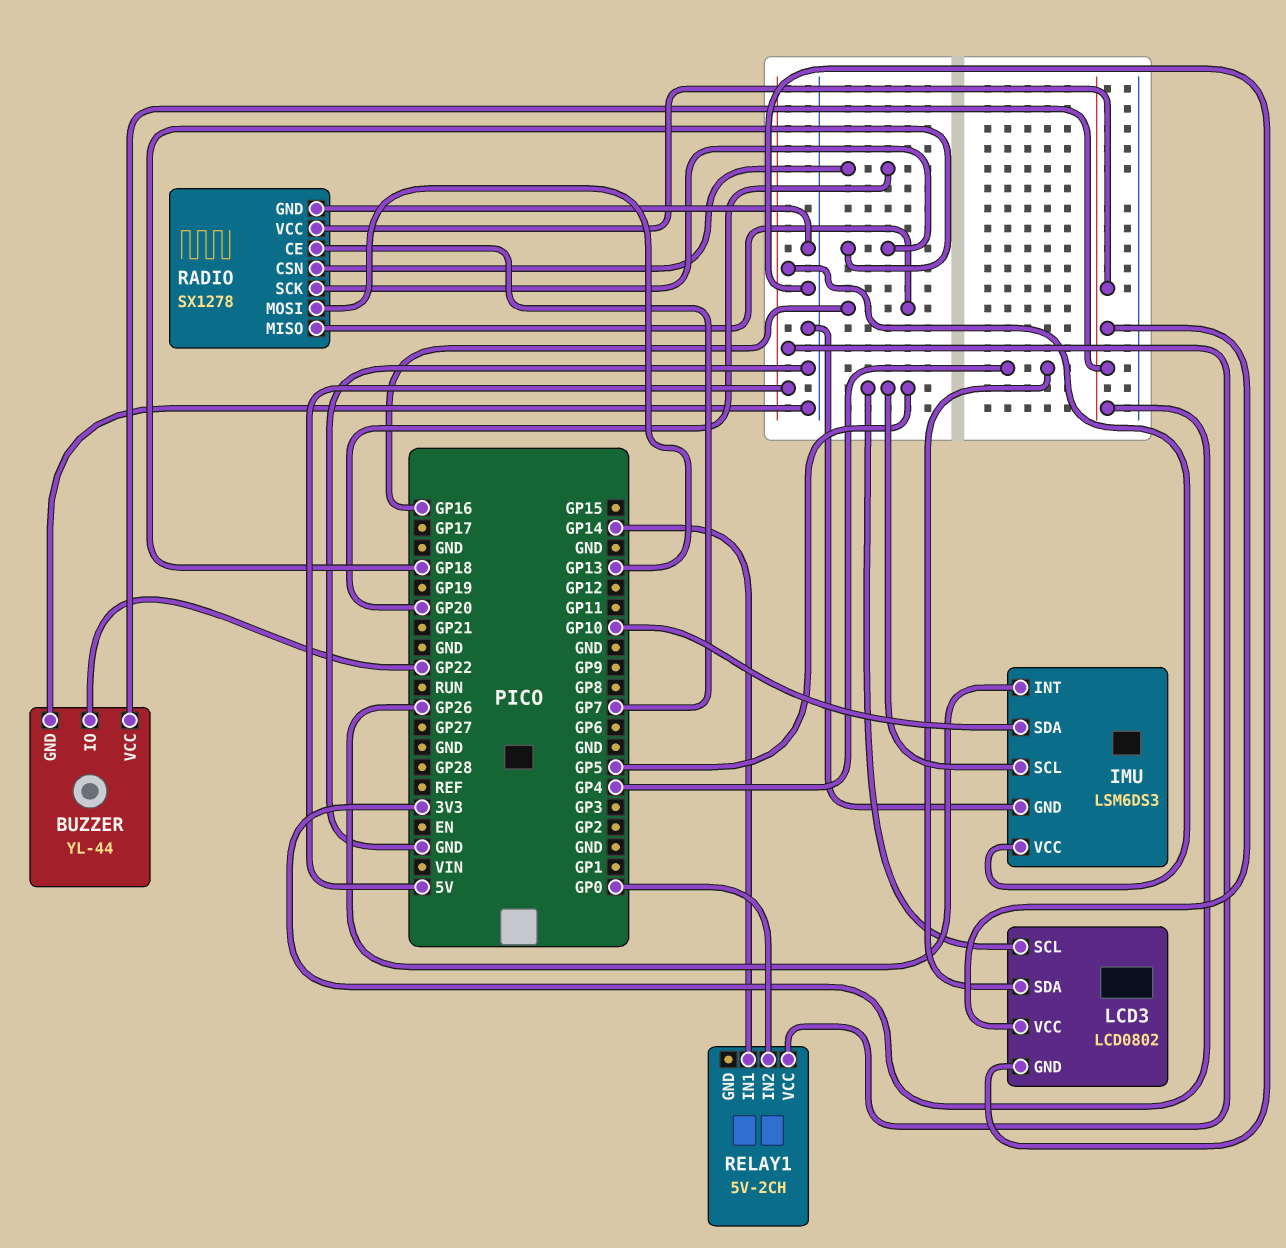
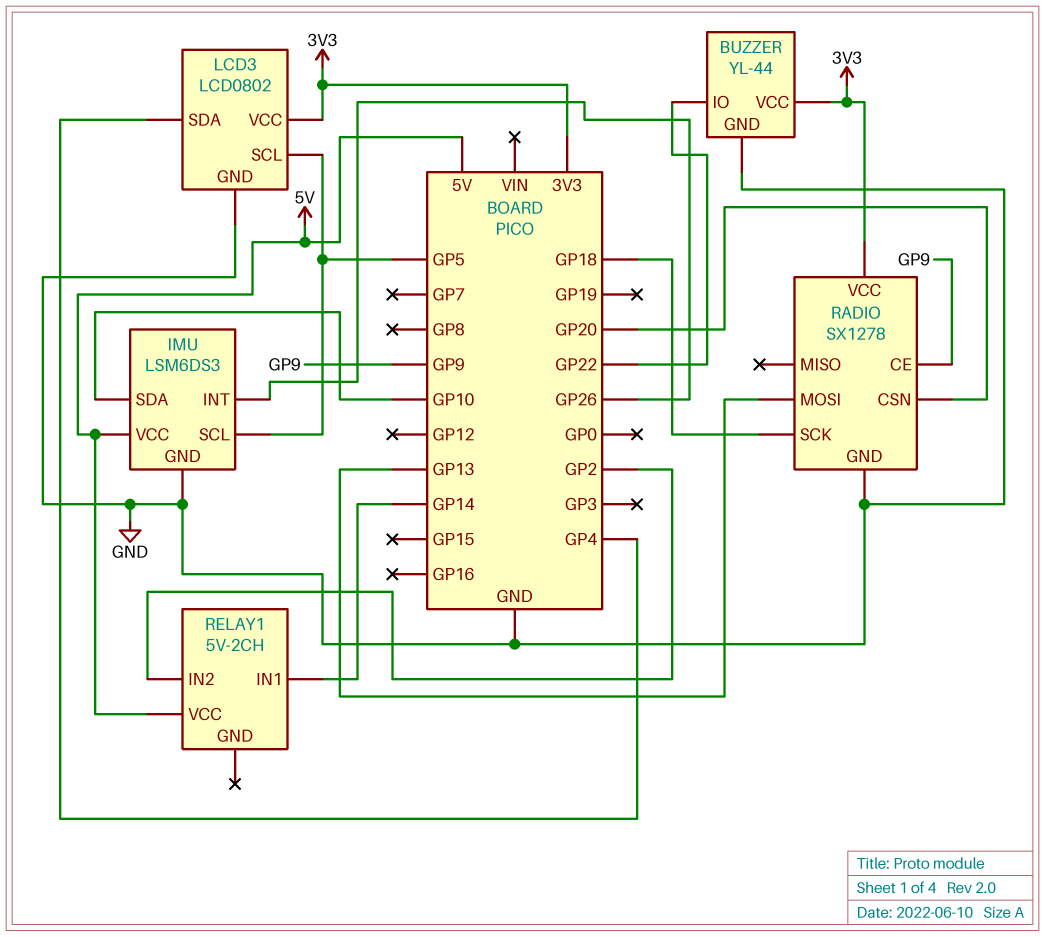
RADIO pin CE: GP7 -> GP9
RADIO pin MISO: GP16 -> none
RELAY1 pin IN2: GP0 -> GP2

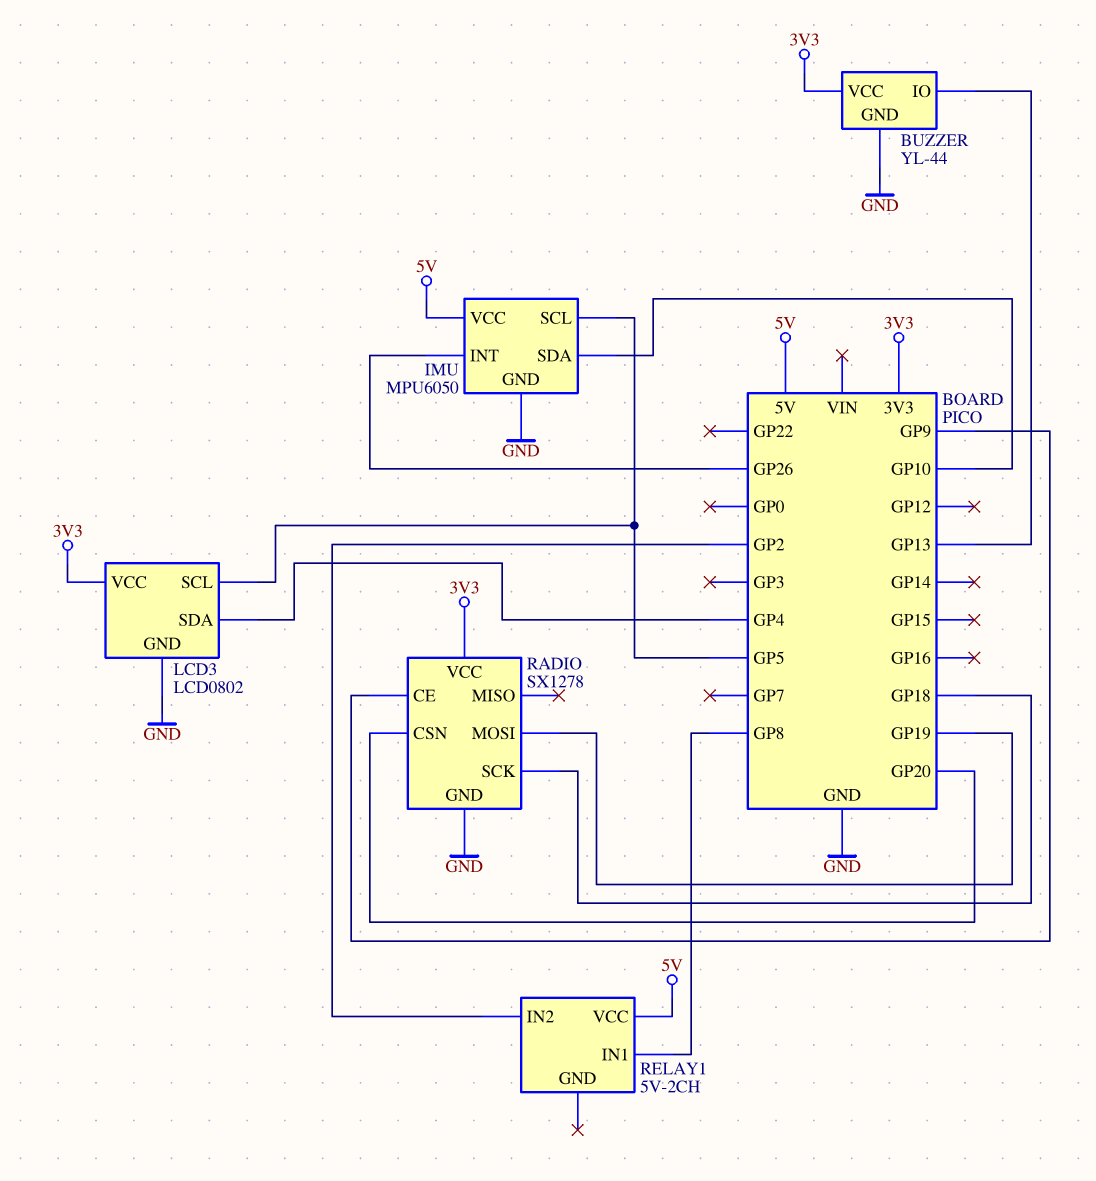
BUZZER pin IO: GP22 -> GP13
IMU: LSM6DS3 -> MPU6050
RADIO pin MOSI: GP13 -> GP19
RELAY1 pin IN1: GP14 -> GP8

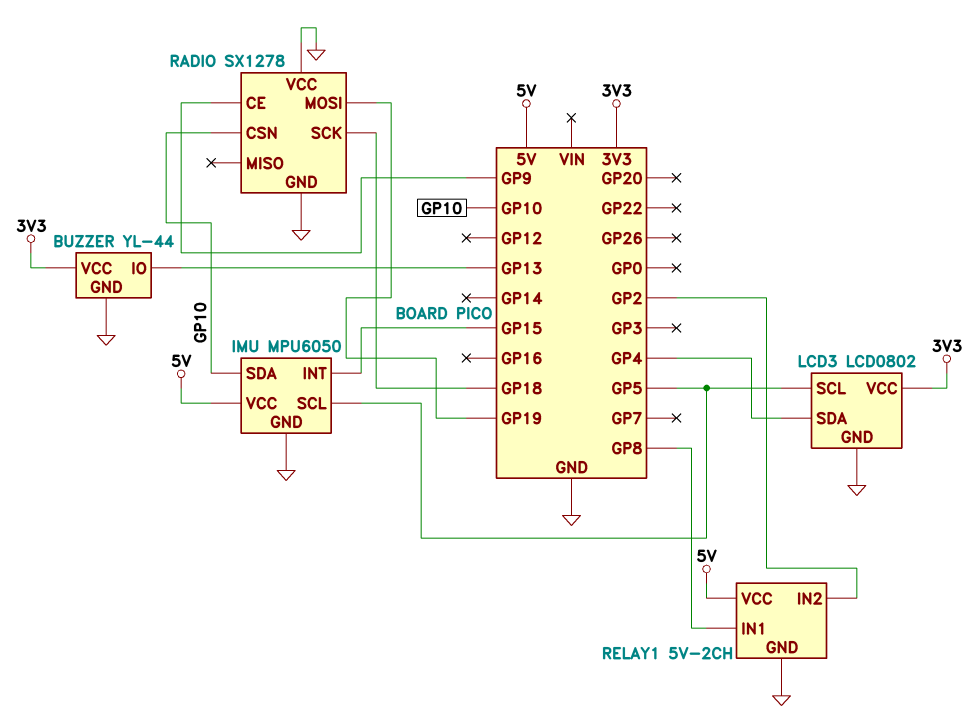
IMU pin INT: GP26 -> GP15
RADIO pin CSN: GP20 -> GP10
RADIO pin VCC: 3V3 -> GND
RELAY1 pin GND: none -> GND

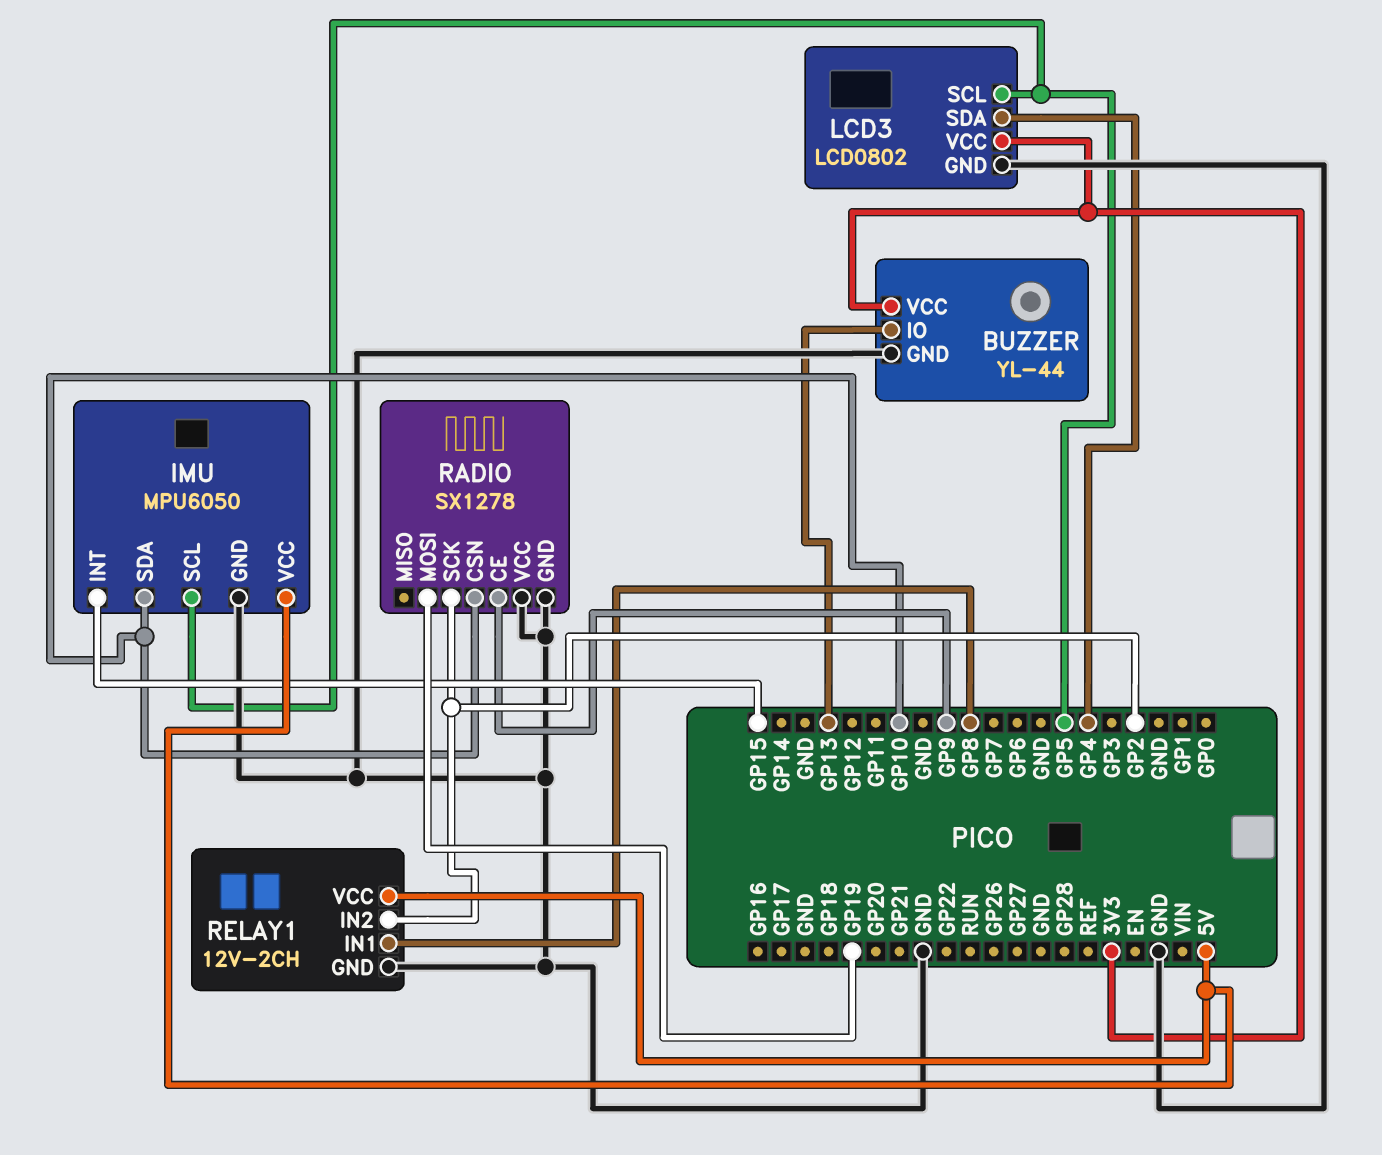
RADIO pin SCK: GP18 -> GP2
RELAY1: 5V-2CH -> 12V-2CH

